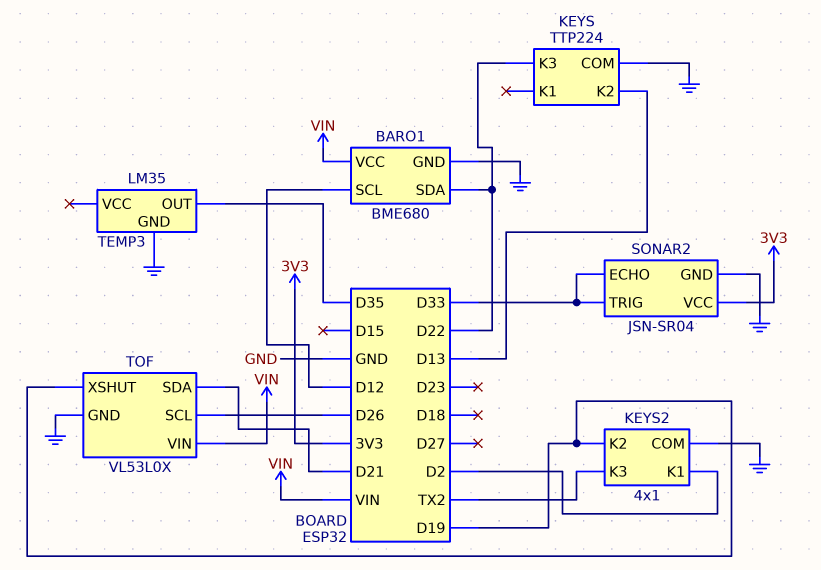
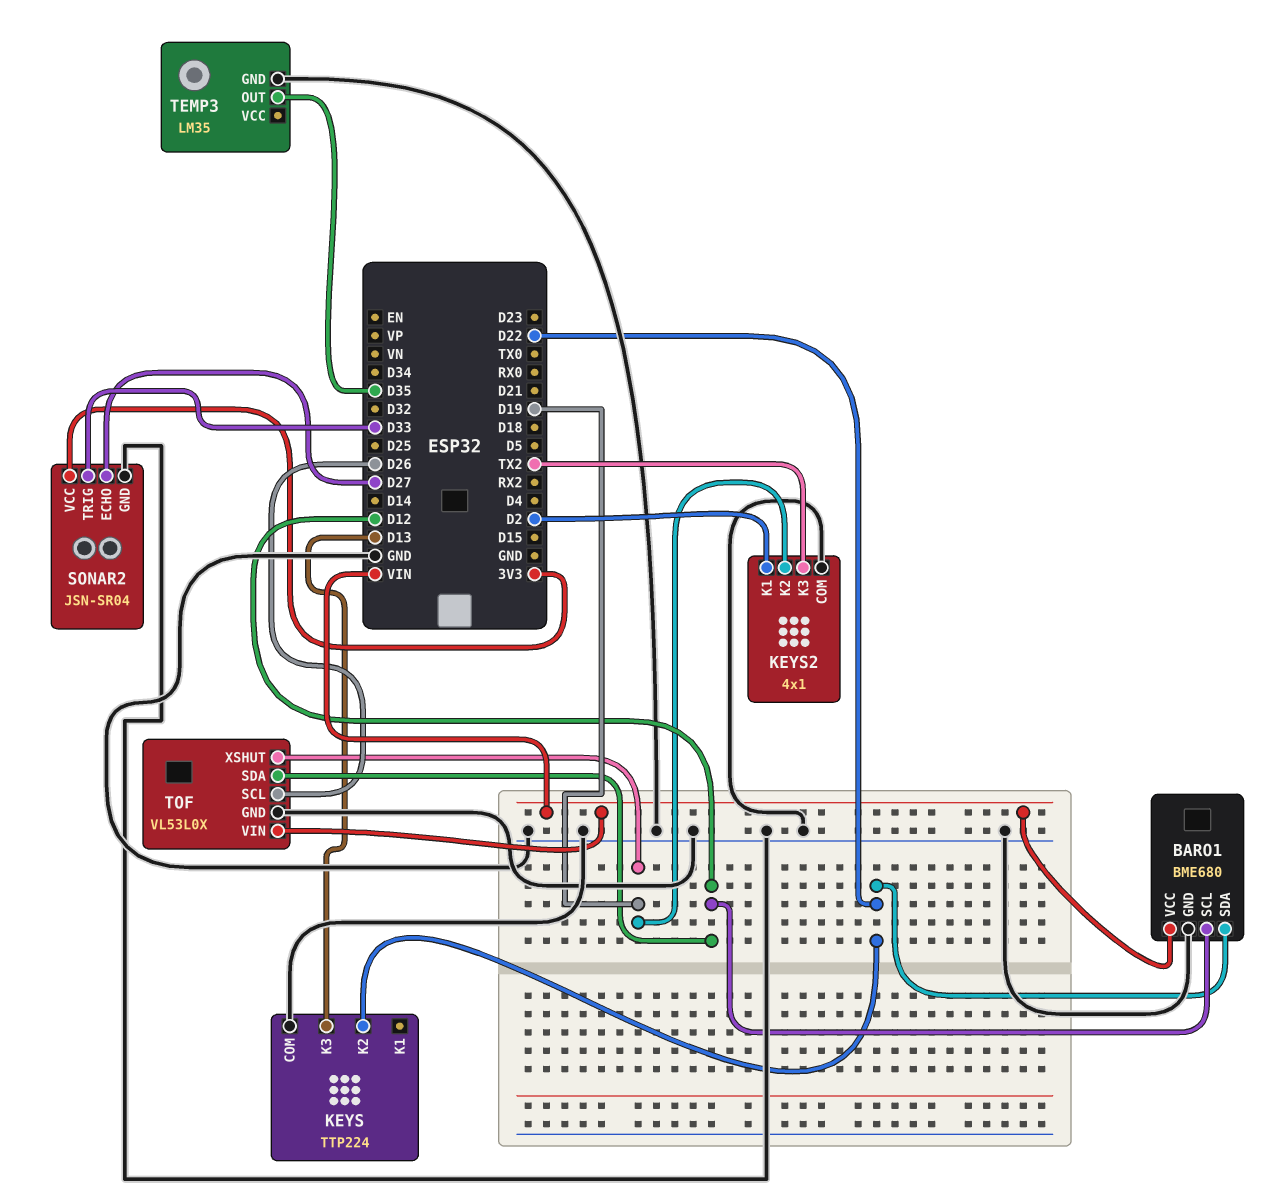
KEYS pin K2: D13 -> D22
KEYS pin K3: D22 -> D13
SONAR2 pin ECHO: D33 -> D27
TOF pin SDA: D21 -> D12

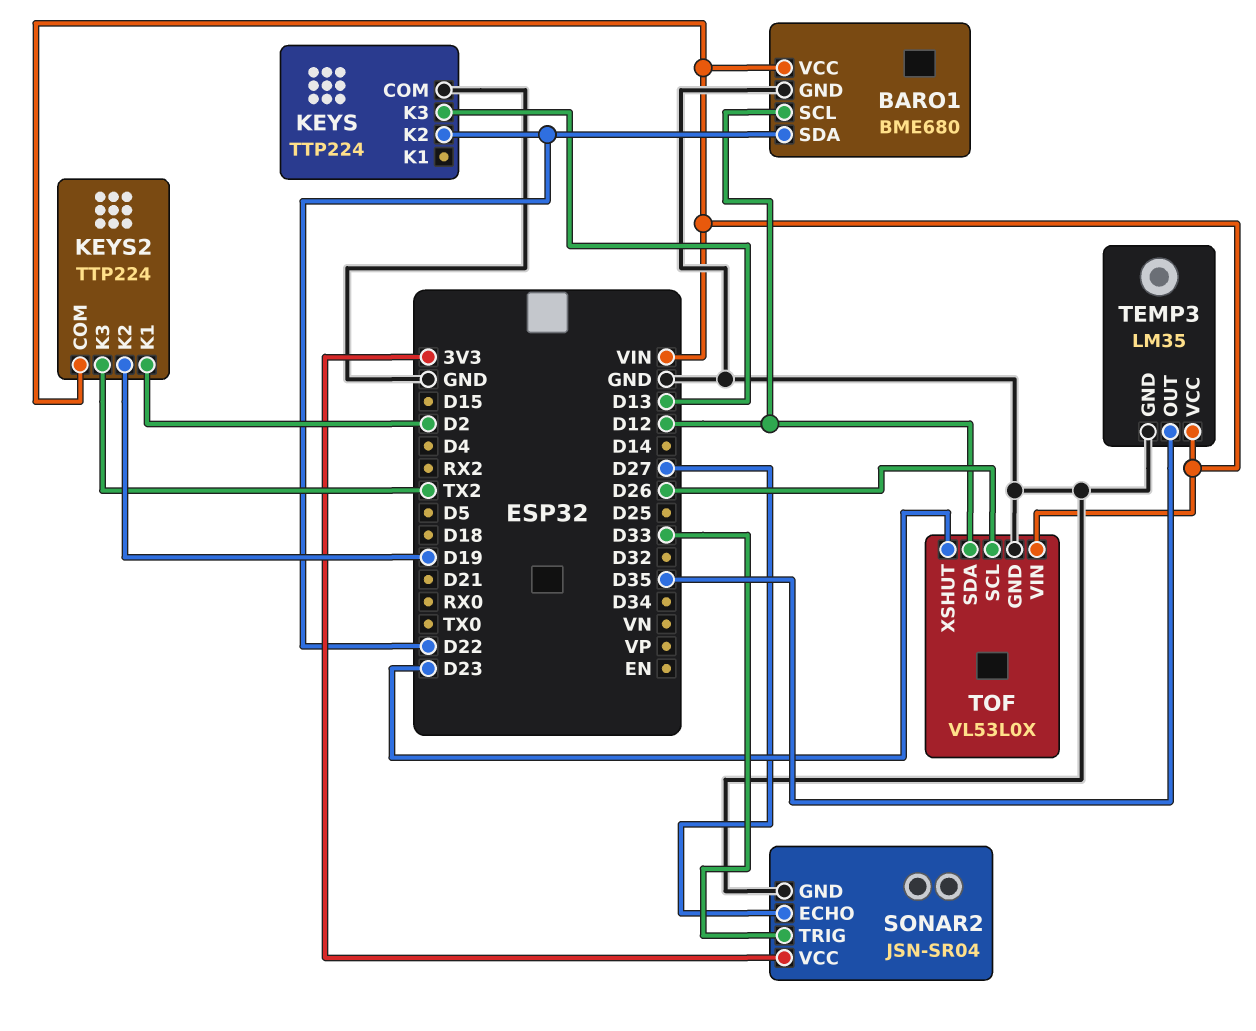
KEYS2: 4x1 -> TTP224
KEYS2 pin COM: GND -> VIN
TEMP3 pin VCC: none -> VIN
TOF pin XSHUT: D19 -> D23

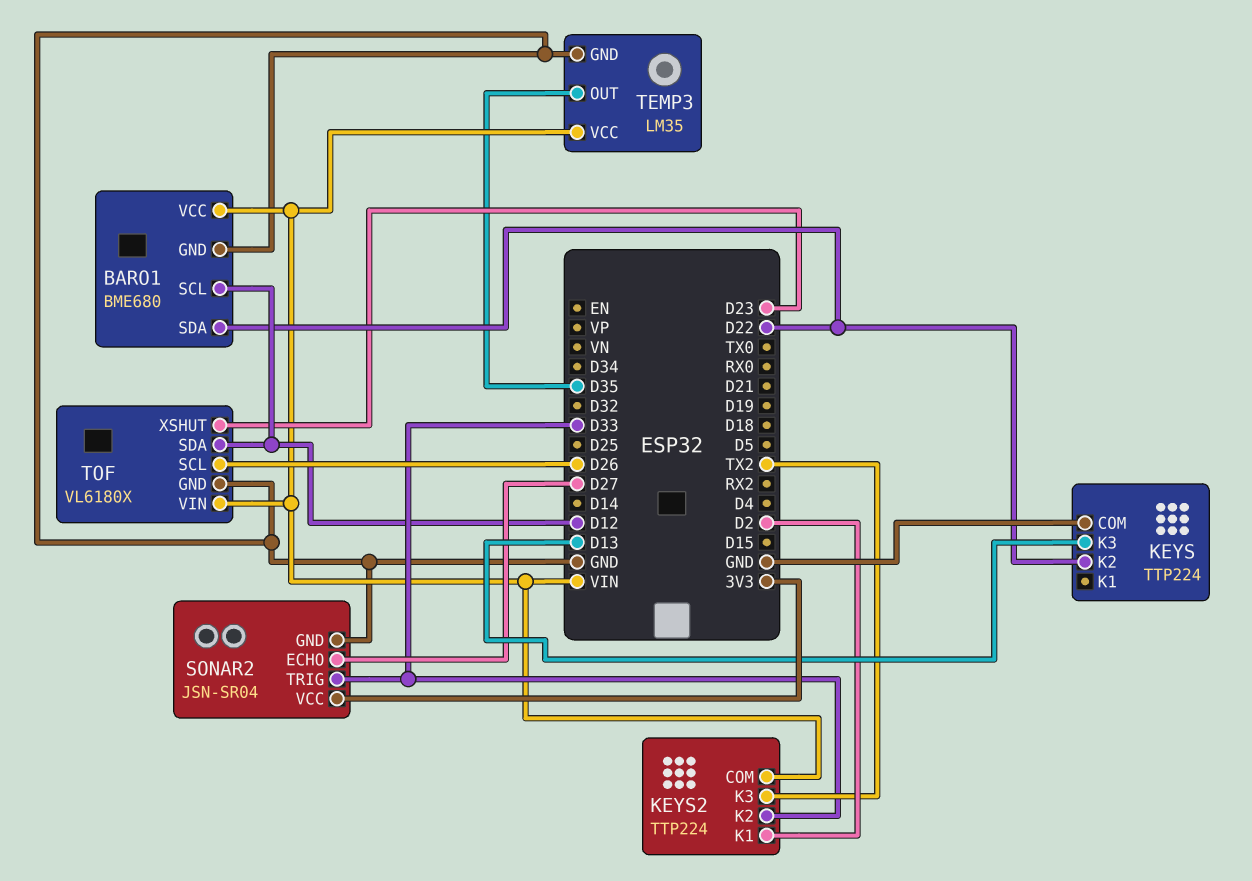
KEYS2 pin K2: D19 -> D33
TOF: VL53L0X -> VL6180X

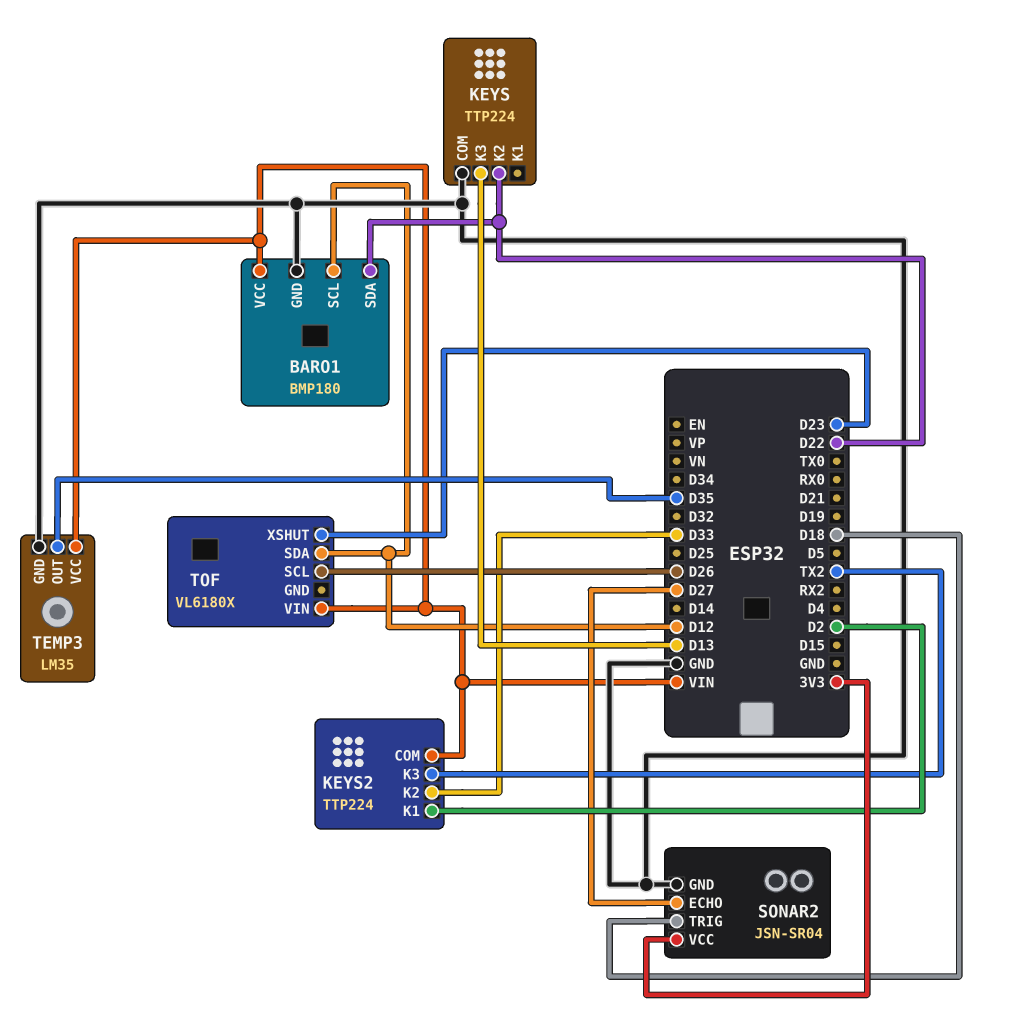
BARO1: BME680 -> BMP180
SONAR2 pin TRIG: D33 -> D18
TOF pin GND: GND -> none

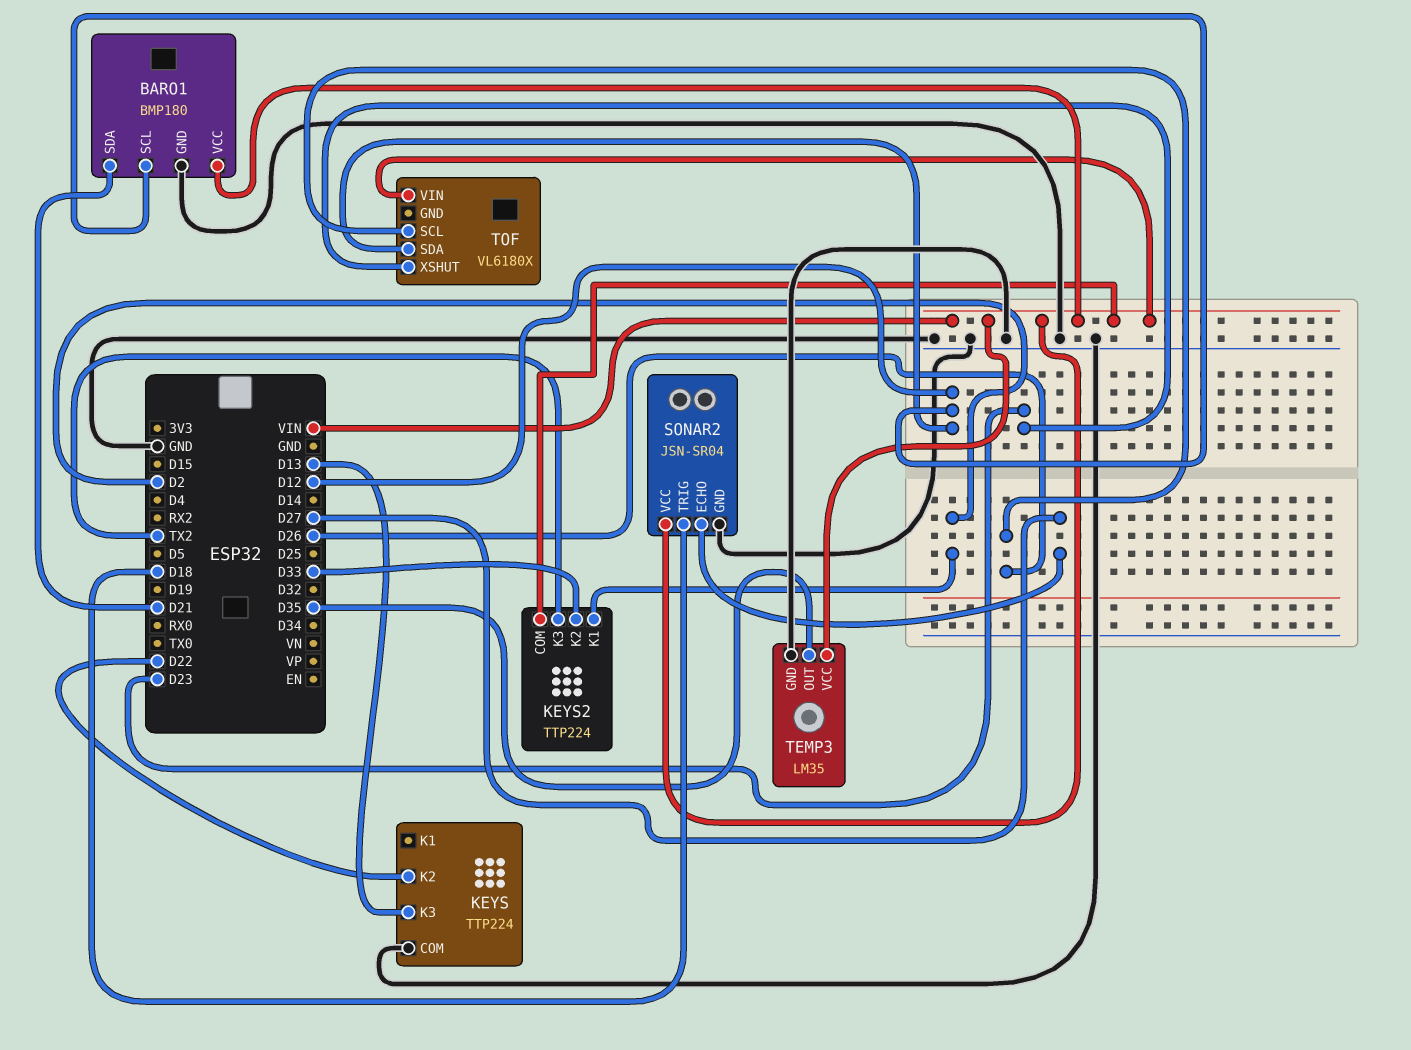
BARO1 pin SDA: D22 -> D21
SONAR2 pin VCC: 3V3 -> VIN

